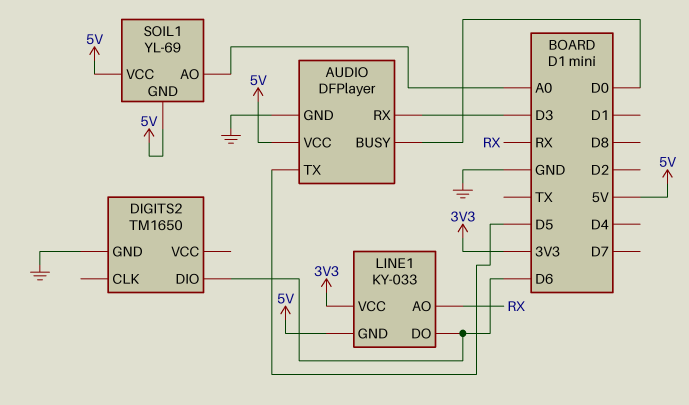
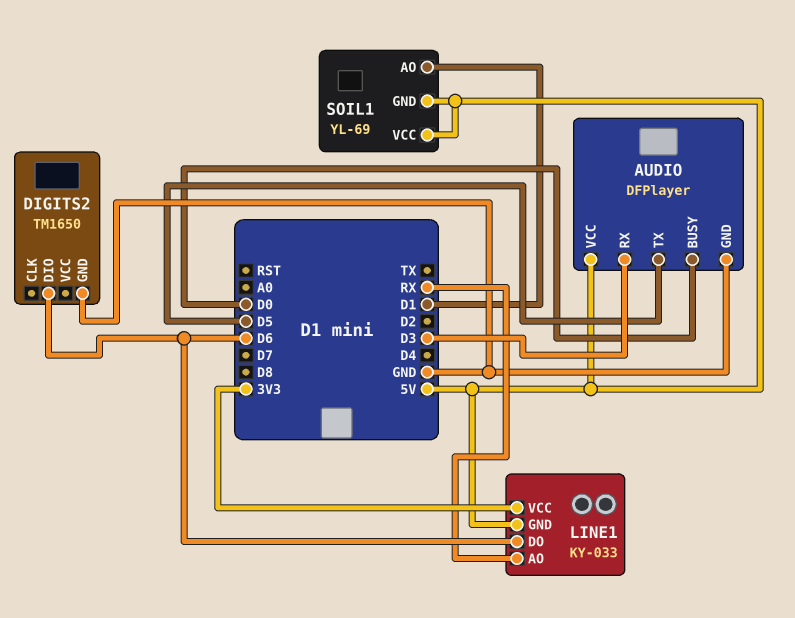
SOIL1 pin AO: A0 -> D1

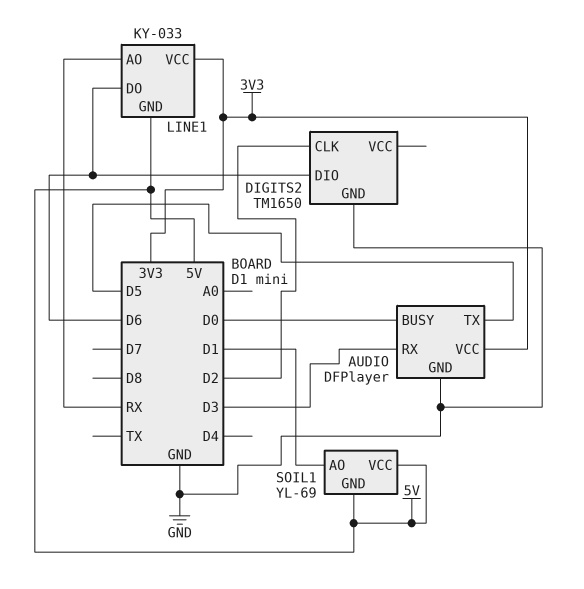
AUDIO pin VCC: 5V -> 3V3
DIGITS2 pin CLK: none -> D2

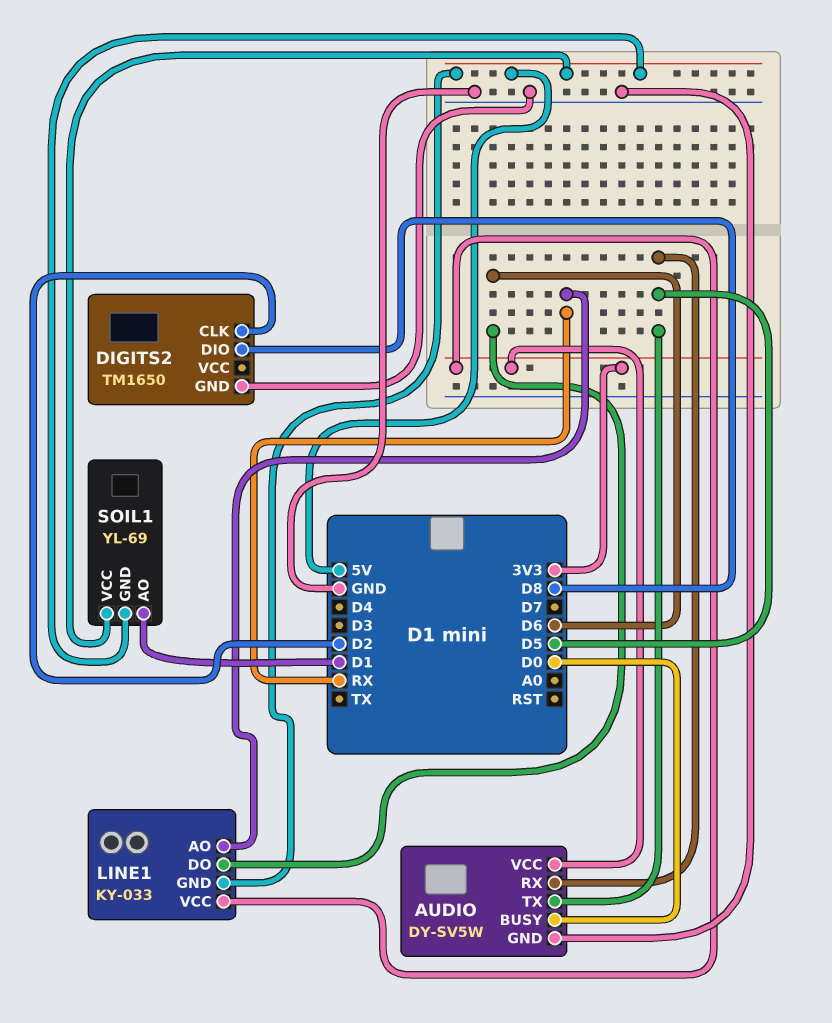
AUDIO: DFPlayer -> DY-SV5W
AUDIO pin RX: D3 -> D5
DIGITS2 pin DIO: D6 -> D8

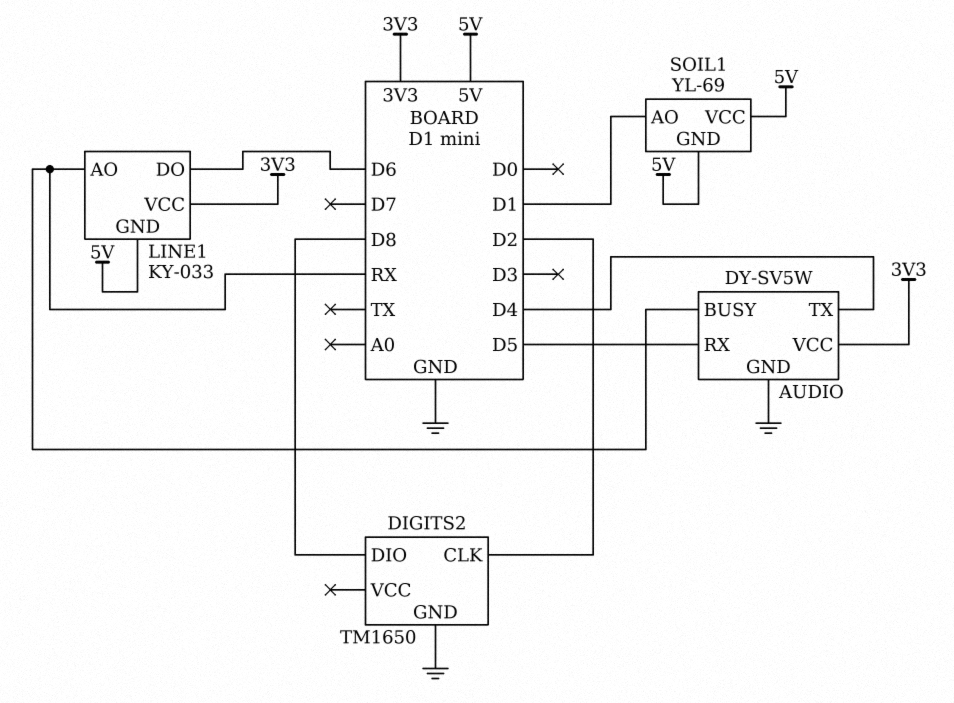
AUDIO pin BUSY: D0 -> RX
AUDIO pin TX: D5 -> D4

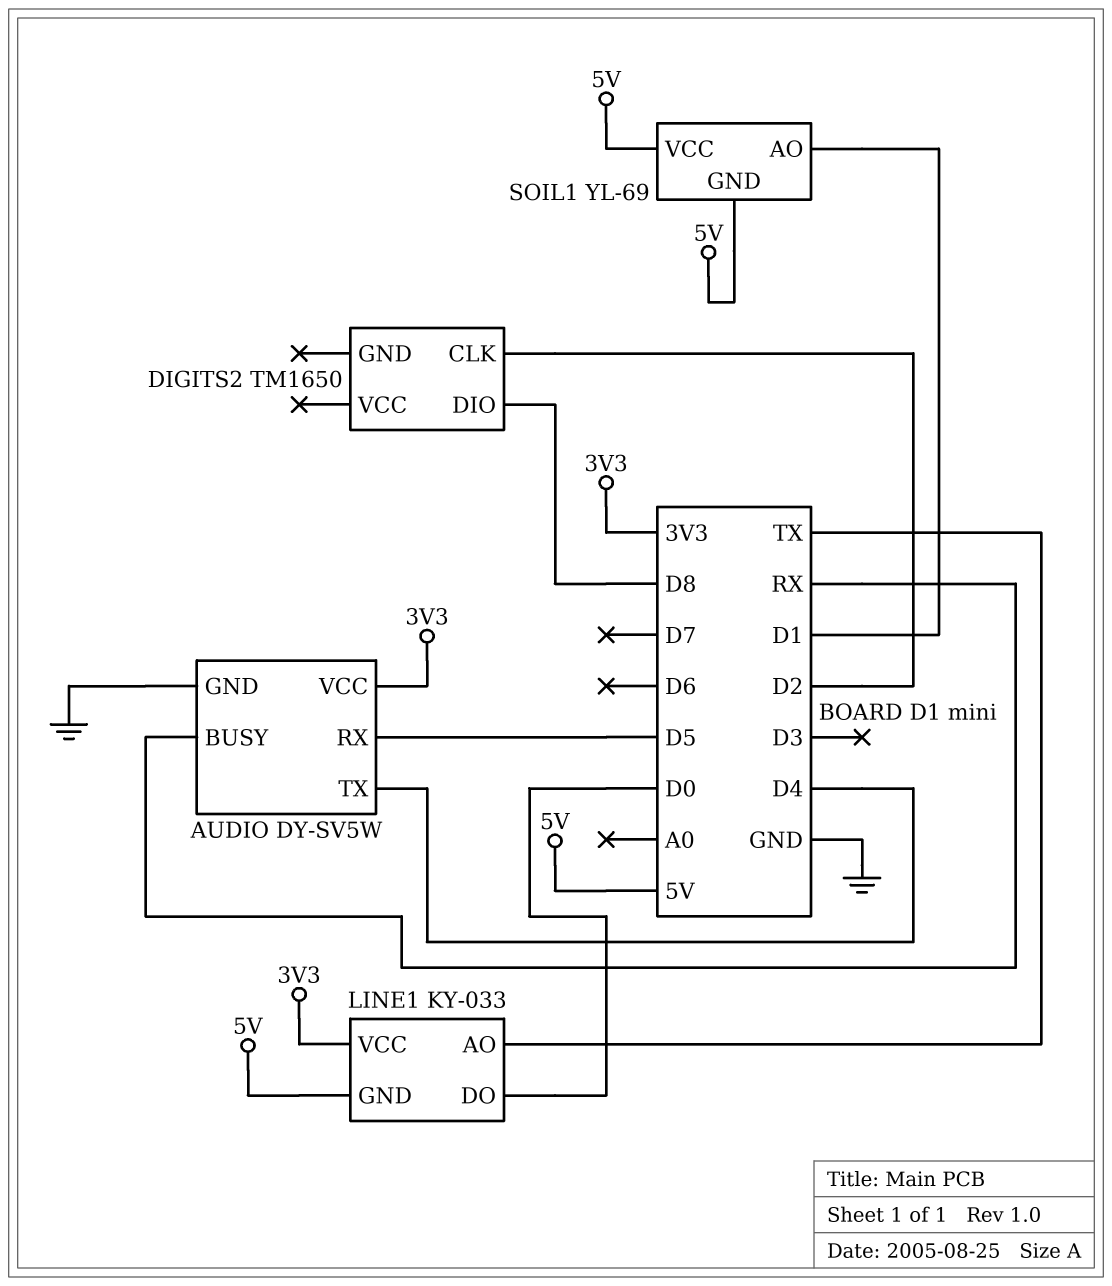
DIGITS2 pin GND: GND -> none
LINE1 pin AO: RX -> TX
LINE1 pin DO: D6 -> D0

